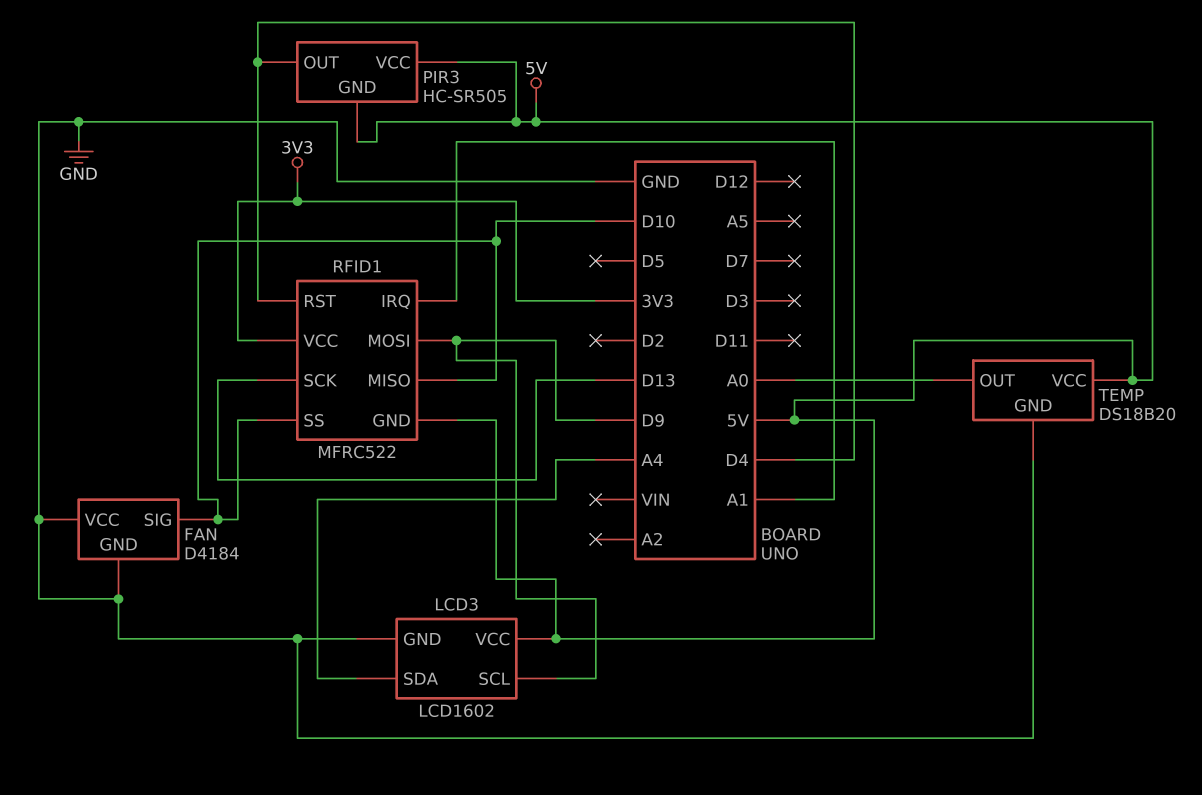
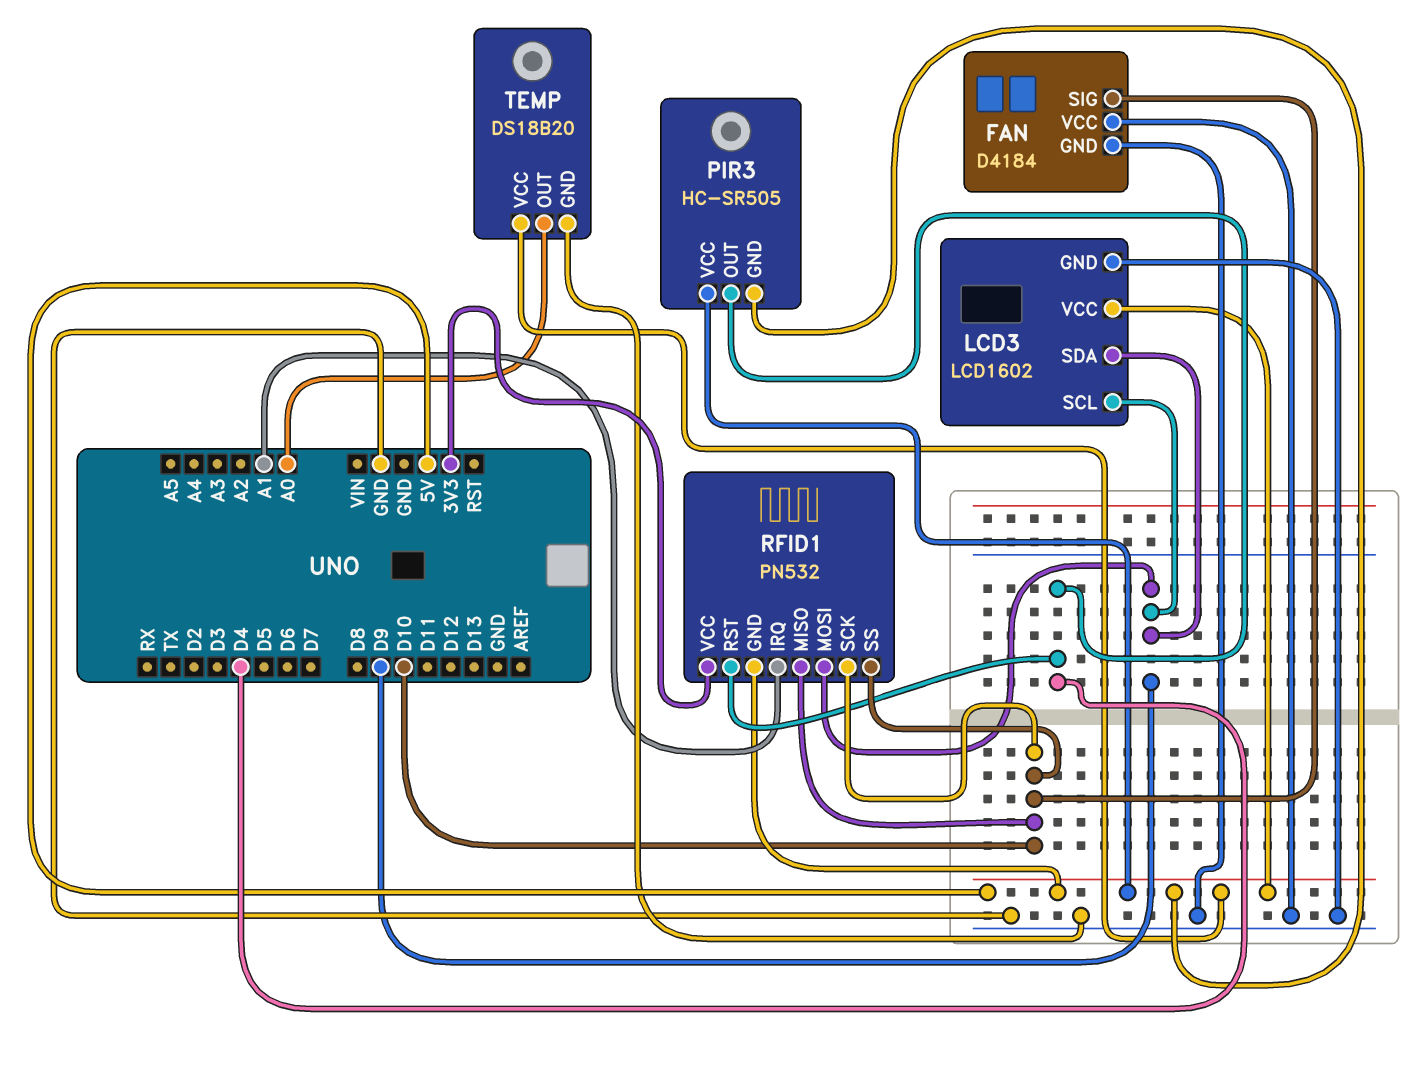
LCD3 pin SDA: A4 -> D9
RFID1: MFRC522 -> PN532
RFID1 pin SCK: D13 -> D10

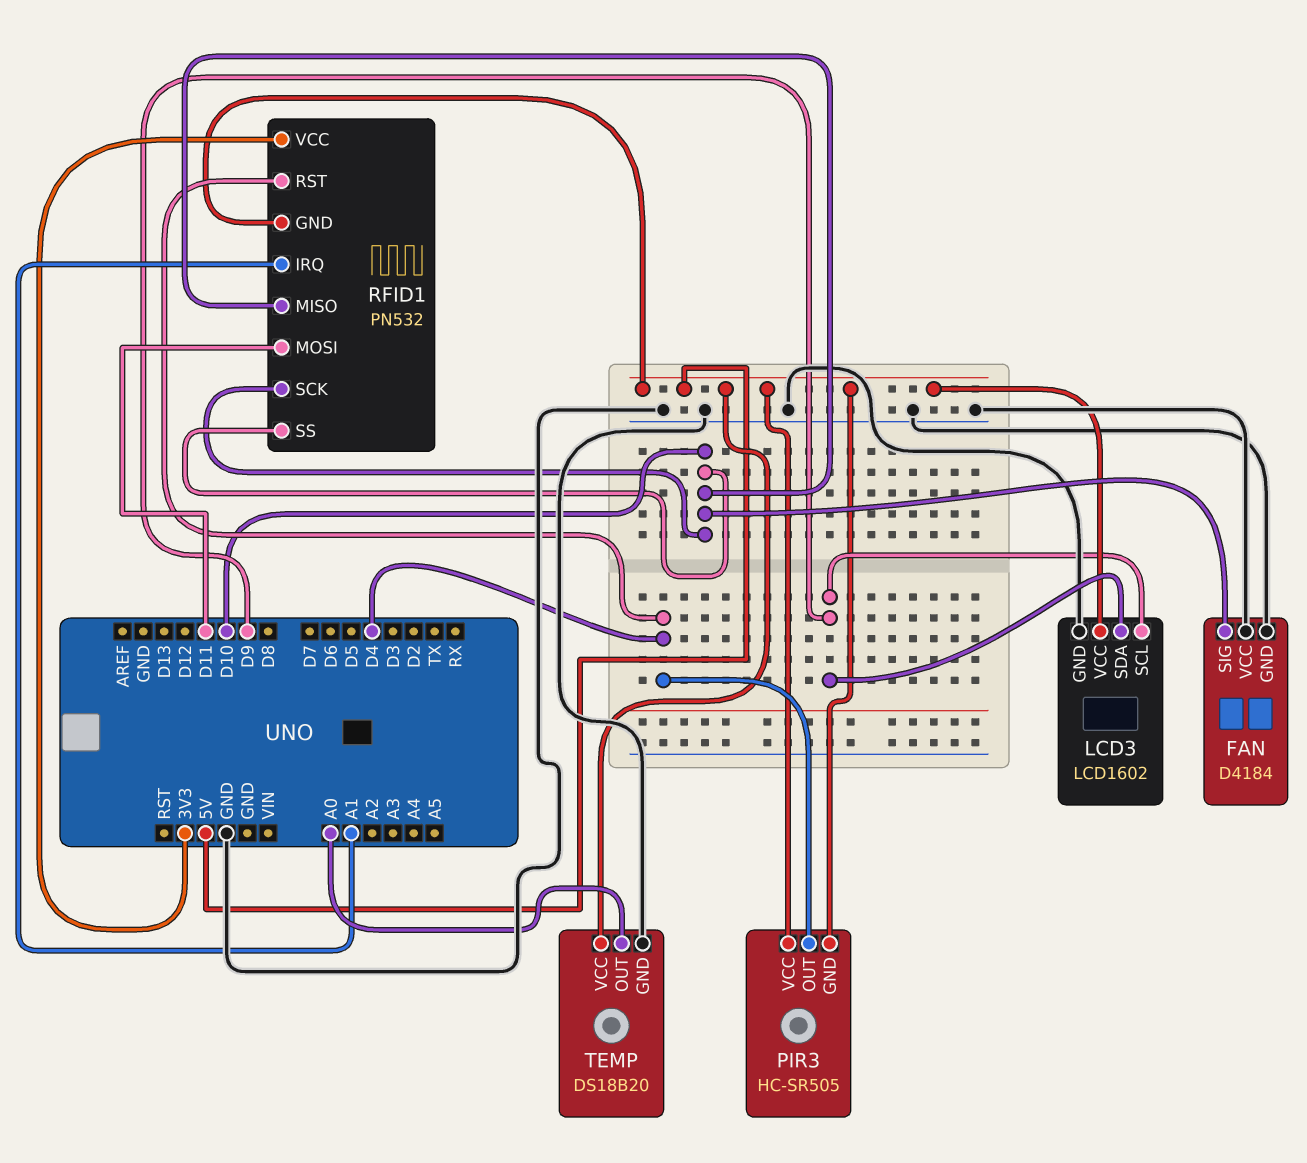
RFID1 pin MOSI: D9 -> D11

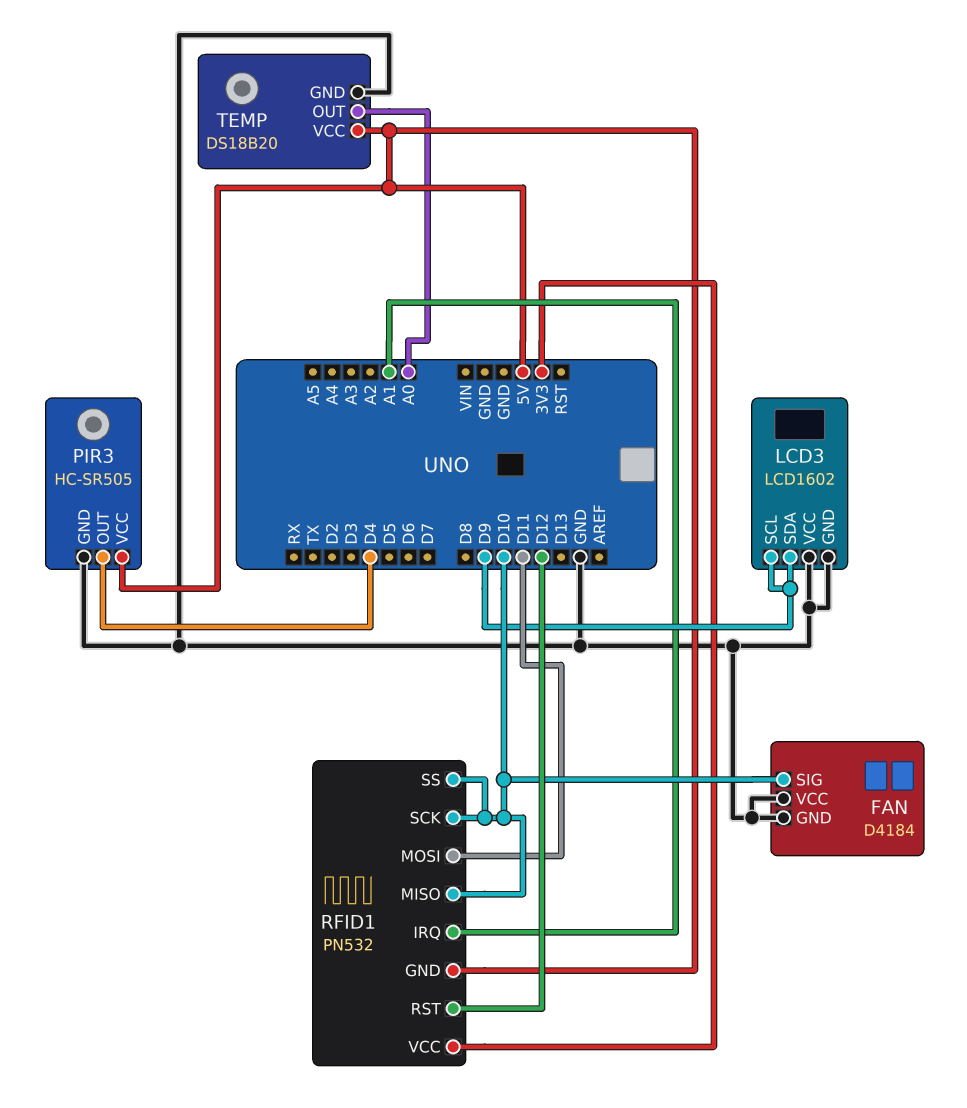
LCD3 pin VCC: 5V -> GND
PIR3 pin GND: 5V -> GND
RFID1 pin RST: D4 -> D12

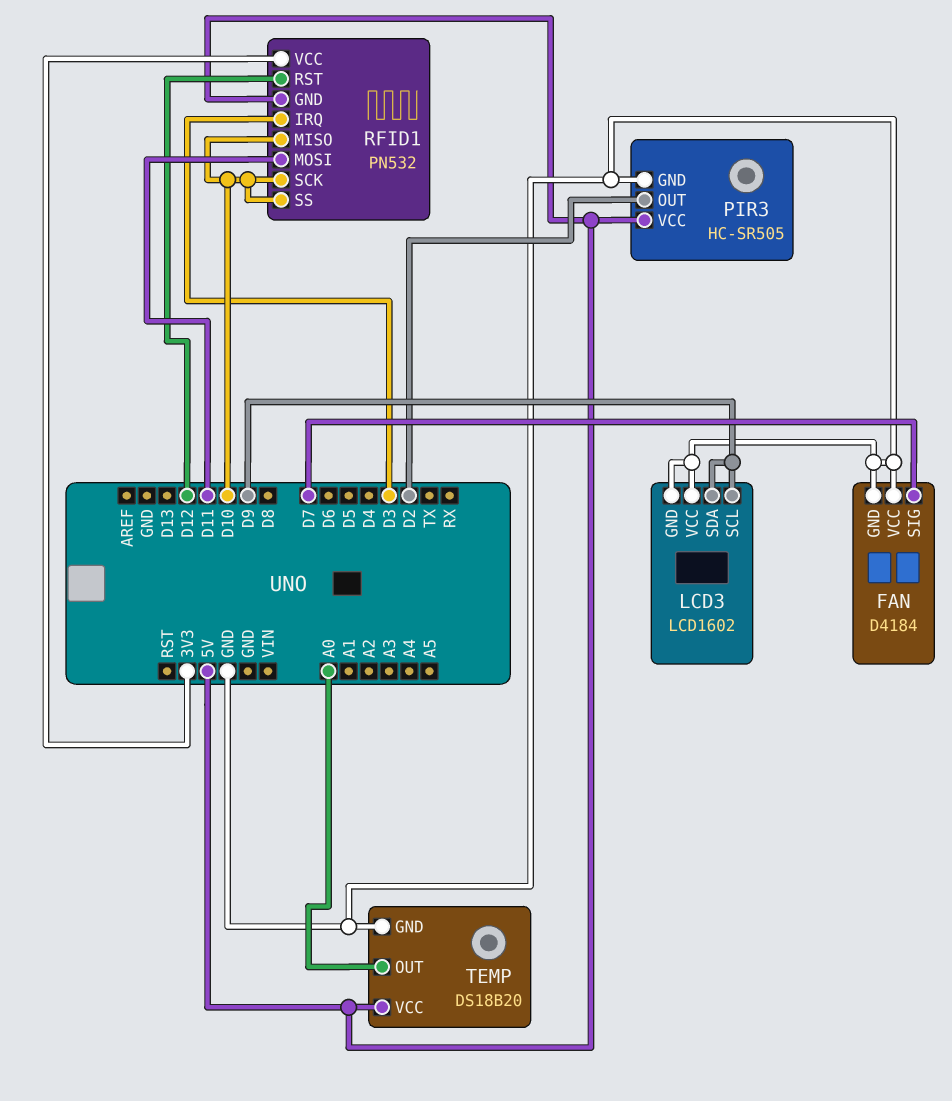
FAN pin SIG: D10 -> D7
PIR3 pin OUT: D4 -> D2
RFID1 pin IRQ: A1 -> D3

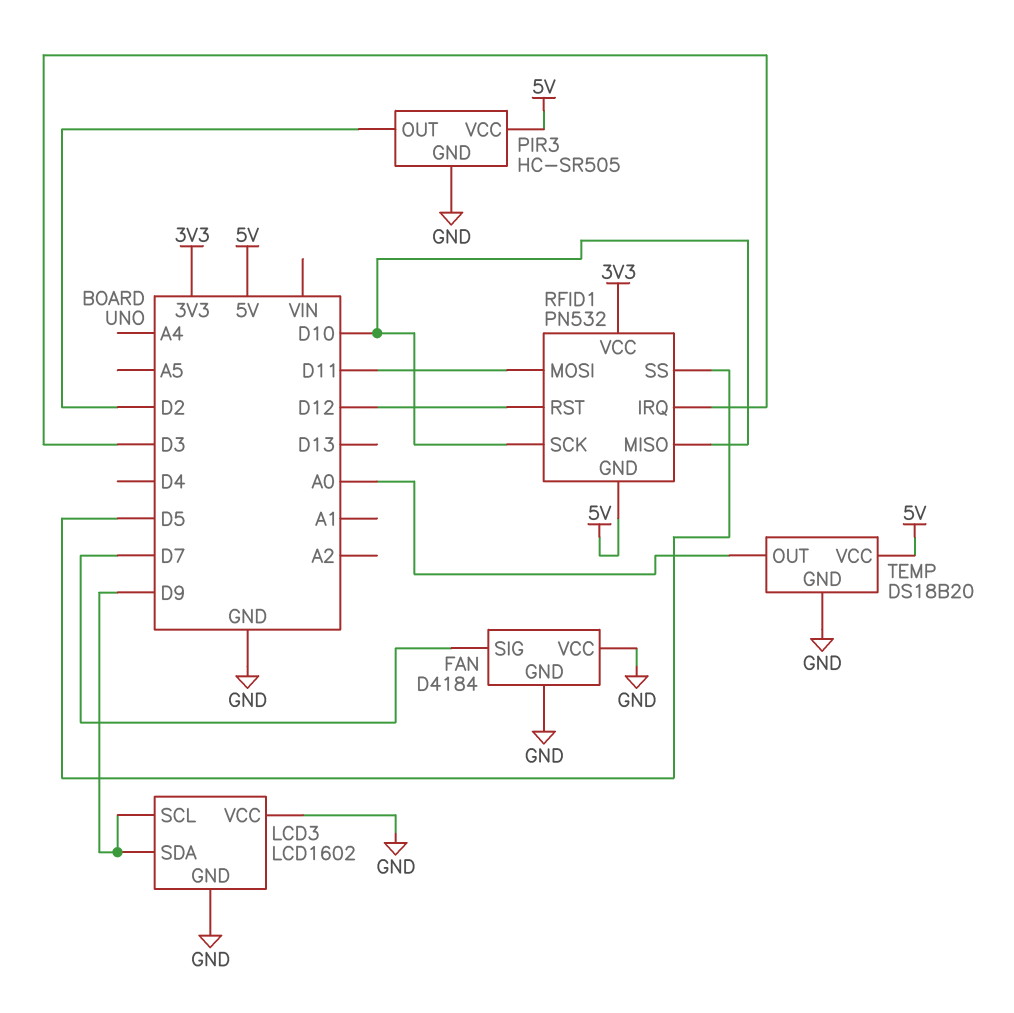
RFID1 pin SS: D10 -> D5

